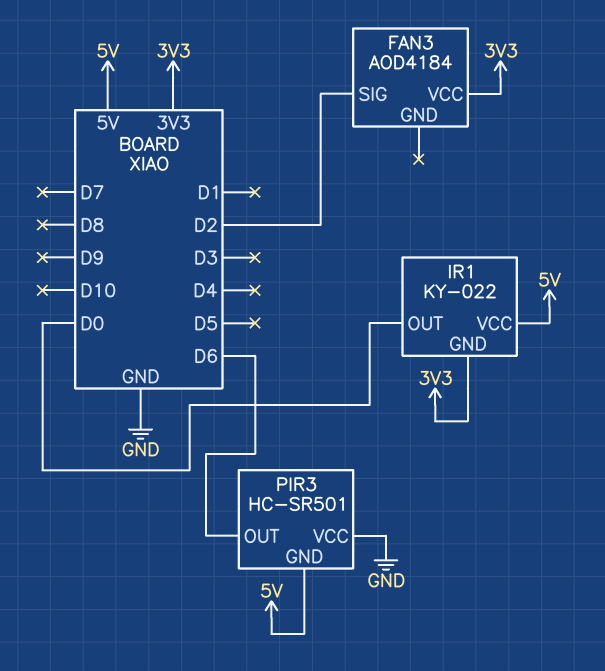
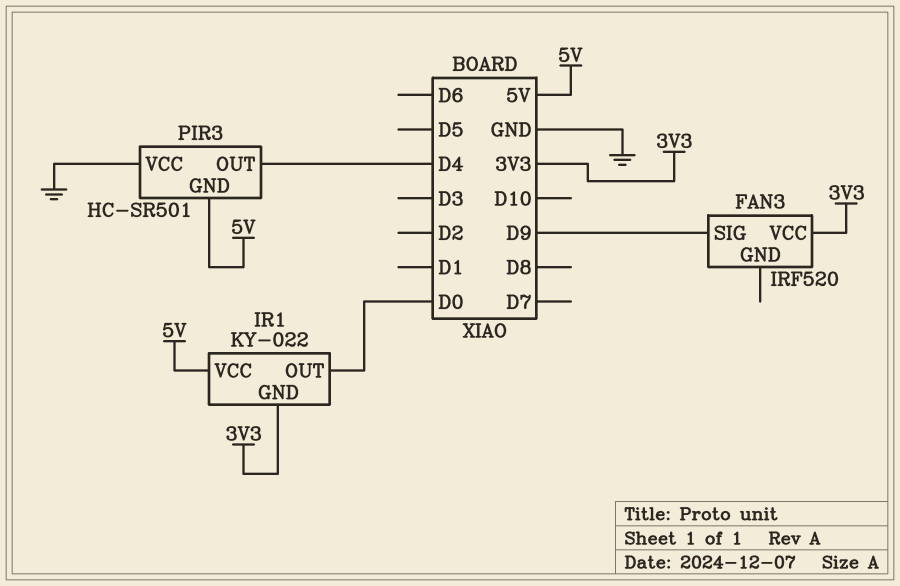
FAN3: AOD4184 -> IRF520
FAN3 pin SIG: D2 -> D9
PIR3 pin OUT: D6 -> D4

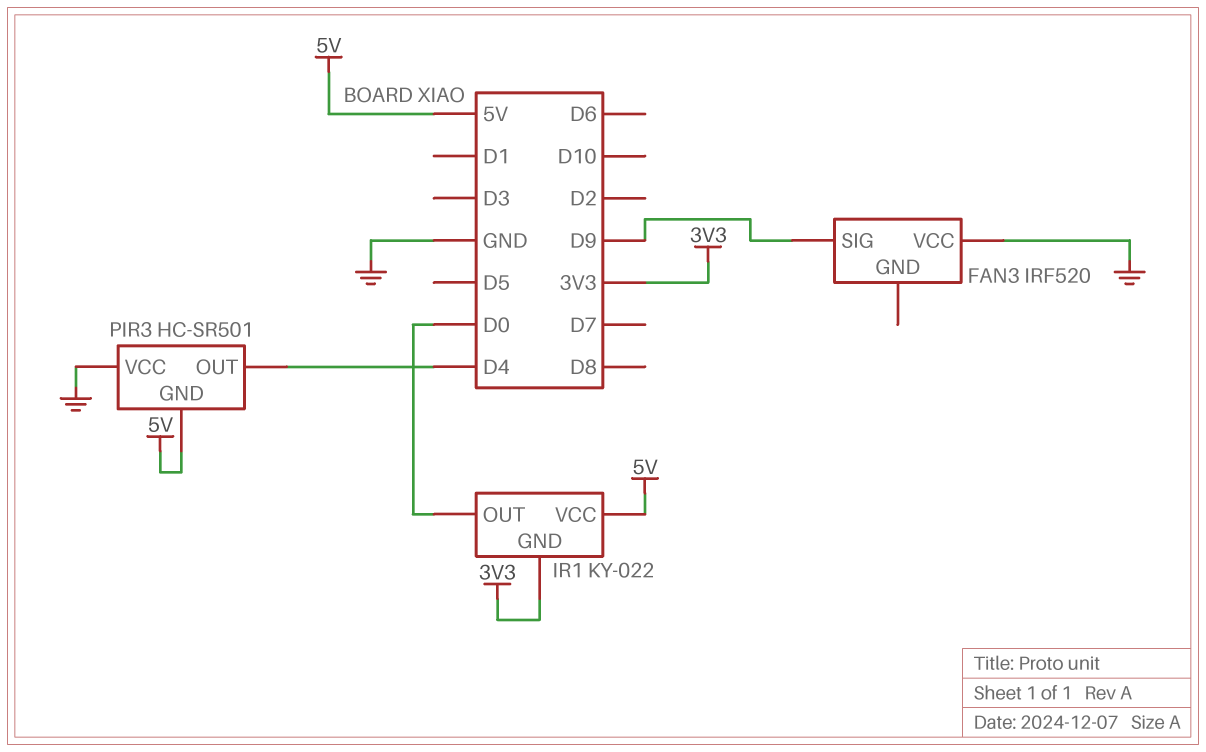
FAN3 pin VCC: 3V3 -> GND

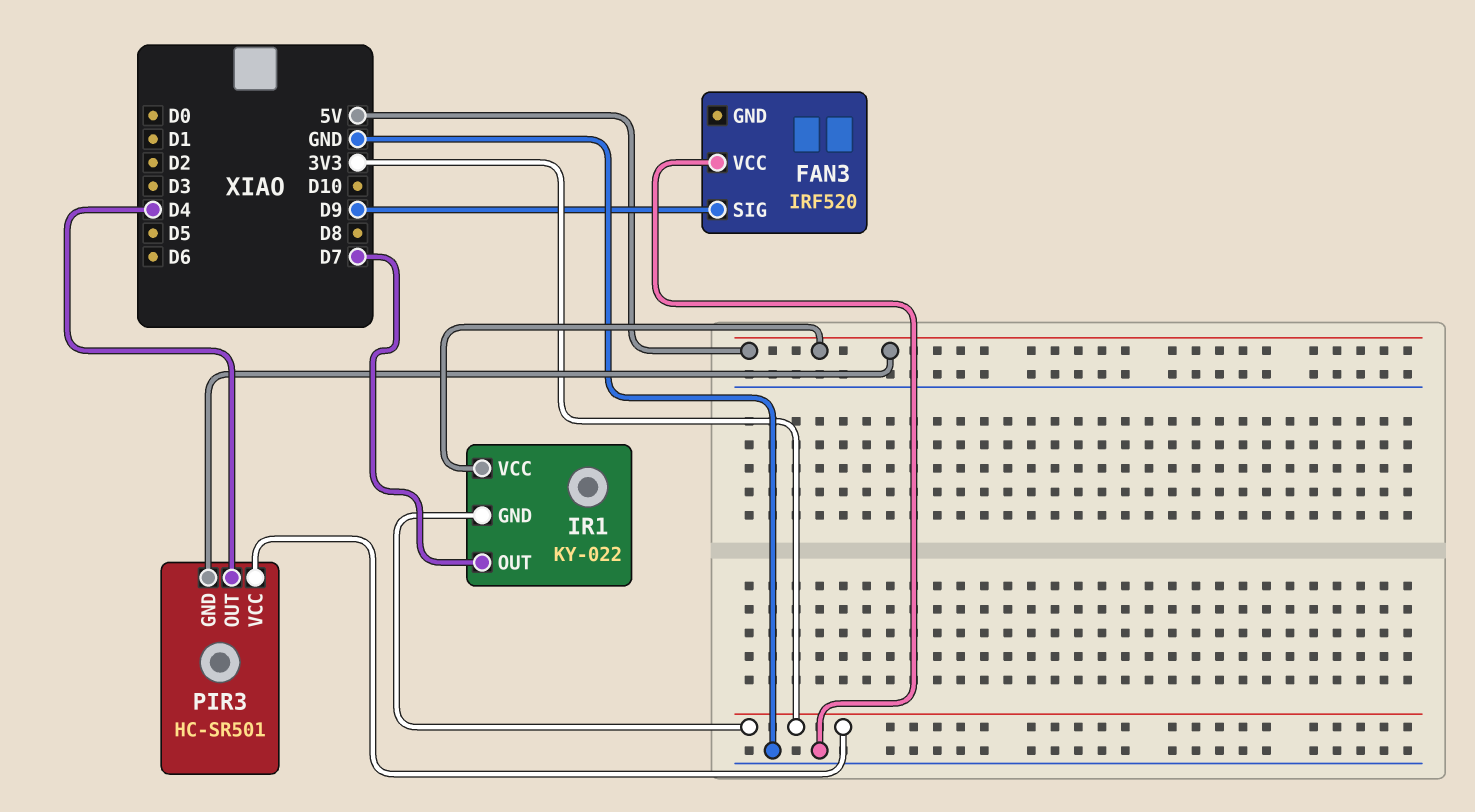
IR1 pin OUT: D0 -> D7
PIR3 pin VCC: GND -> 3V3

